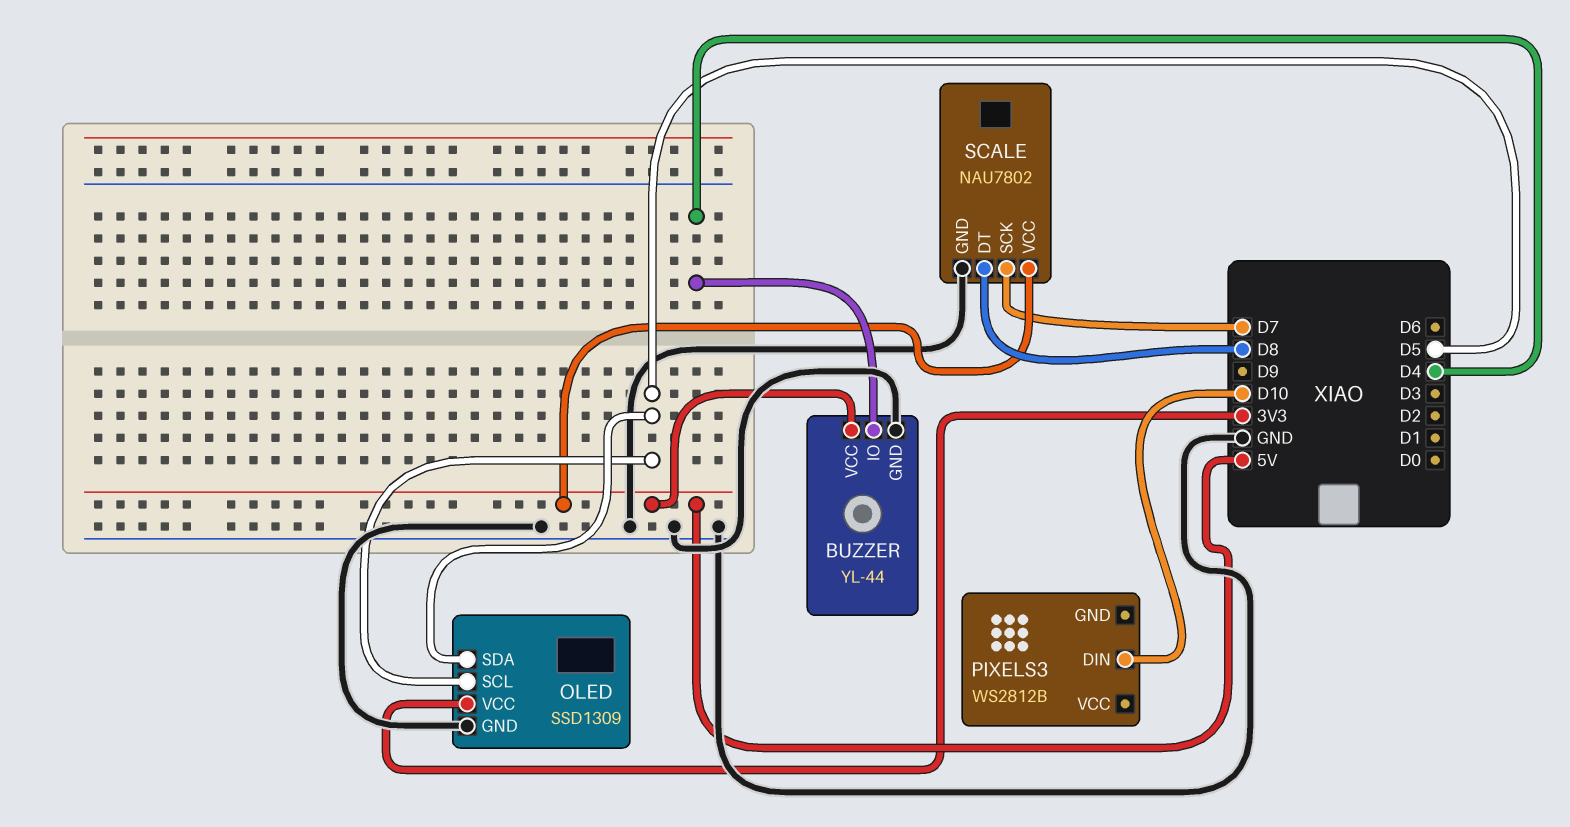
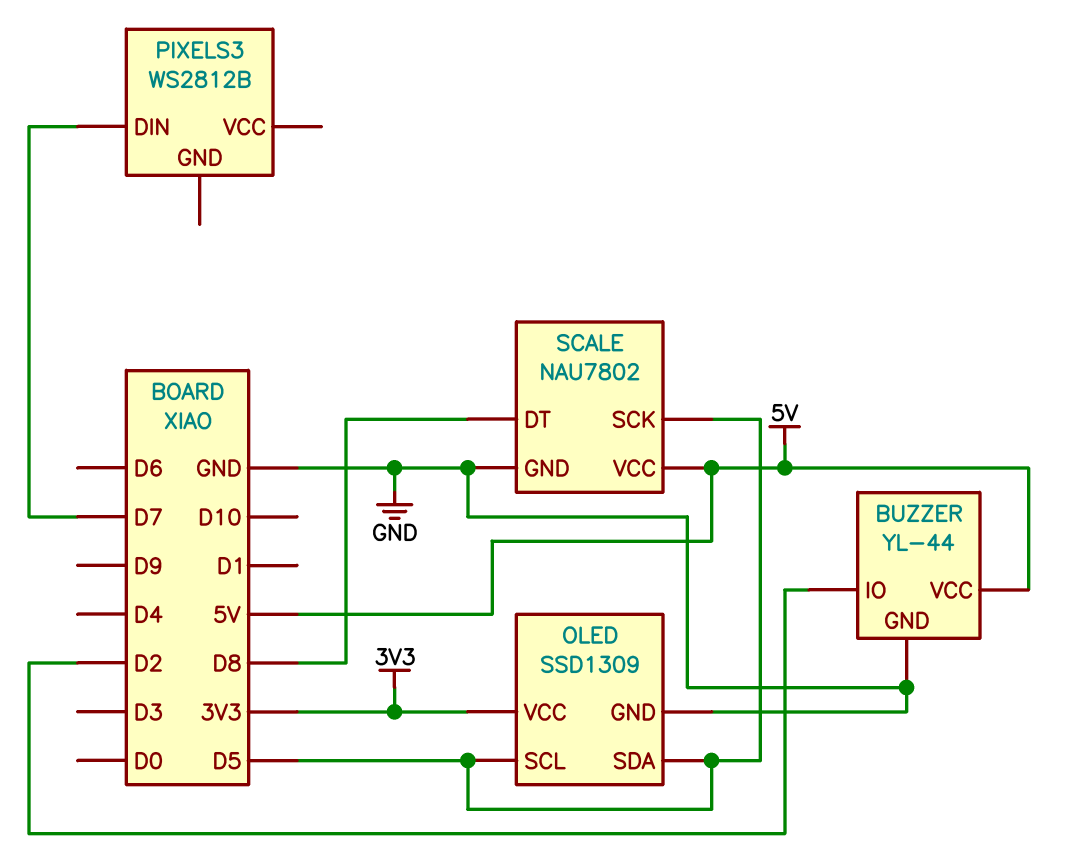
BUZZER pin IO: D4 -> D2
PIXELS3 pin DIN: D10 -> D7
SCALE pin SCK: D7 -> D5

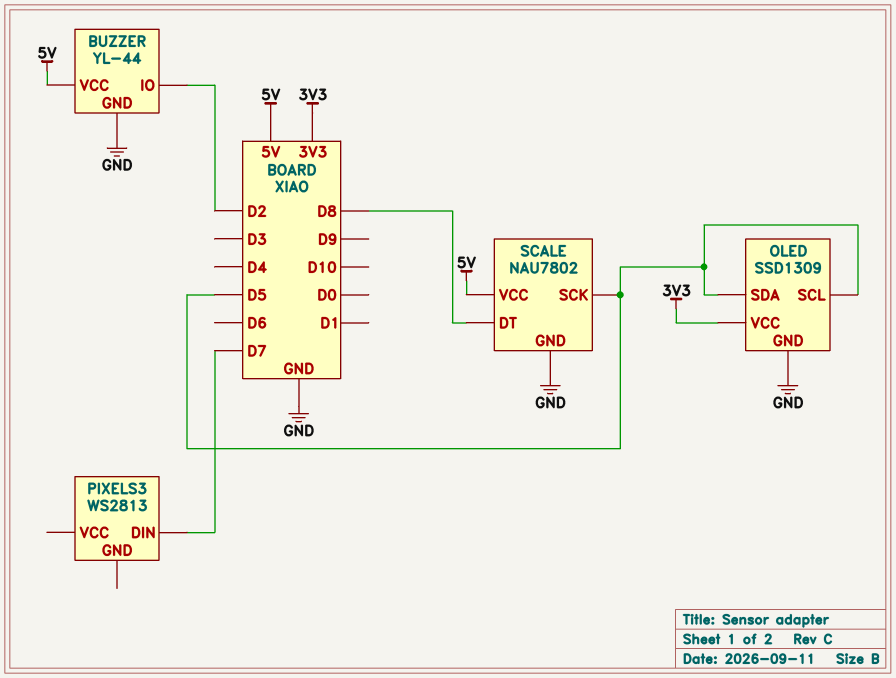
PIXELS3: WS2812B -> WS2813

